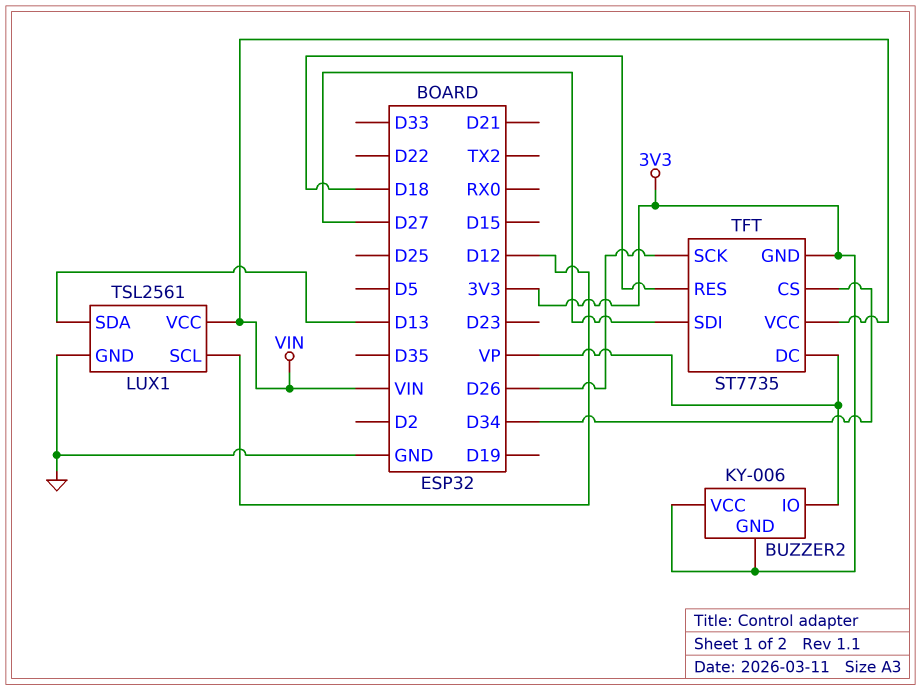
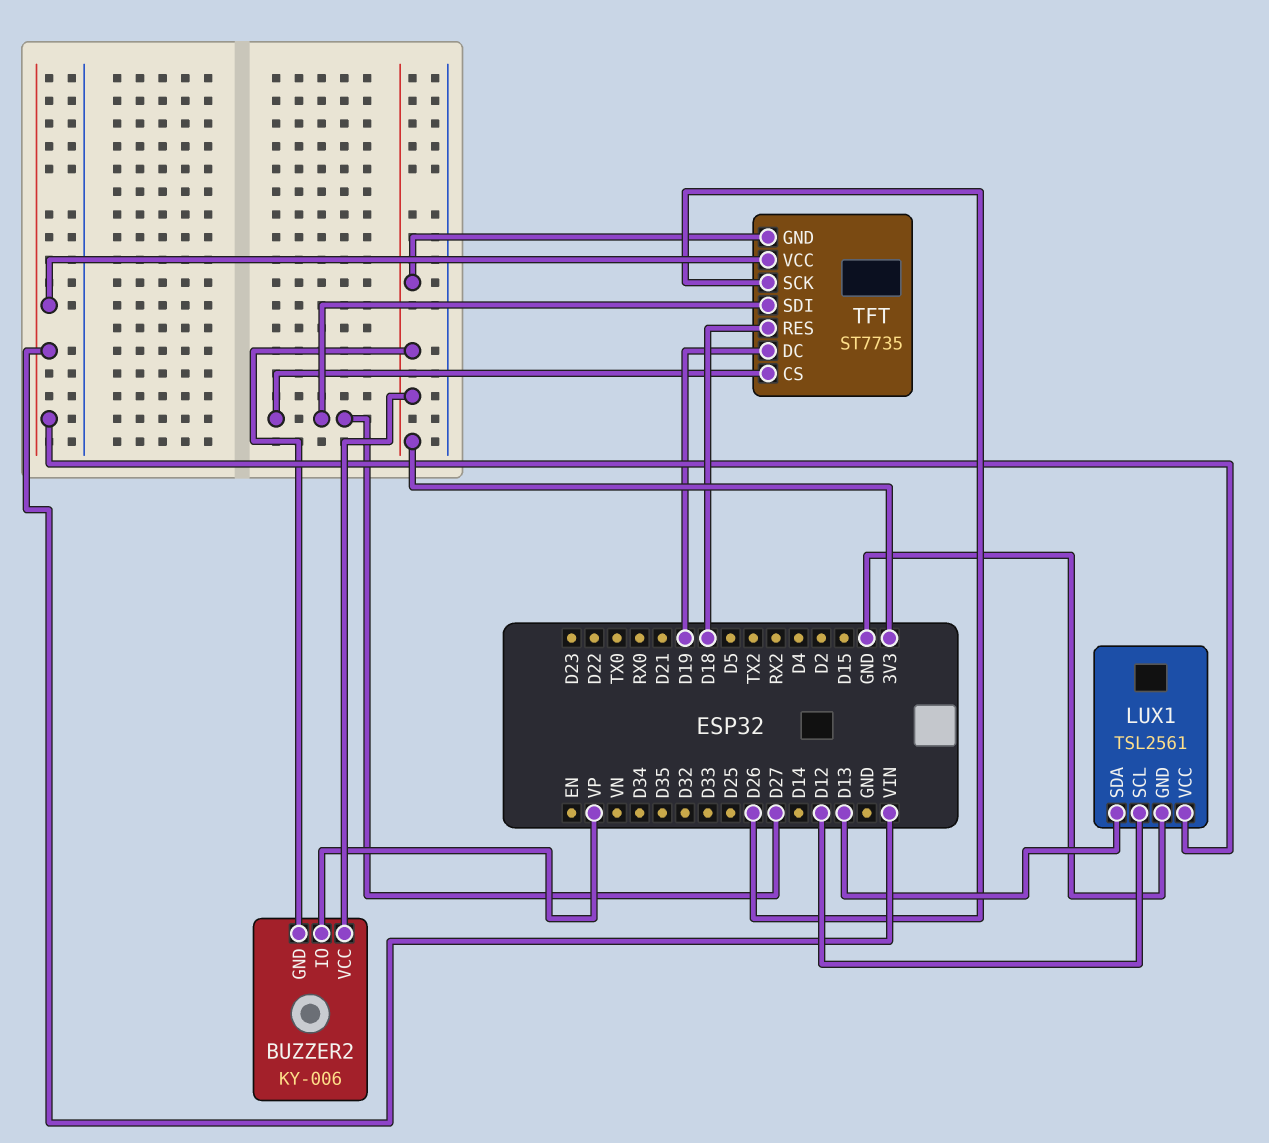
TFT pin CS: D34 -> D27
TFT pin DC: VP -> D19

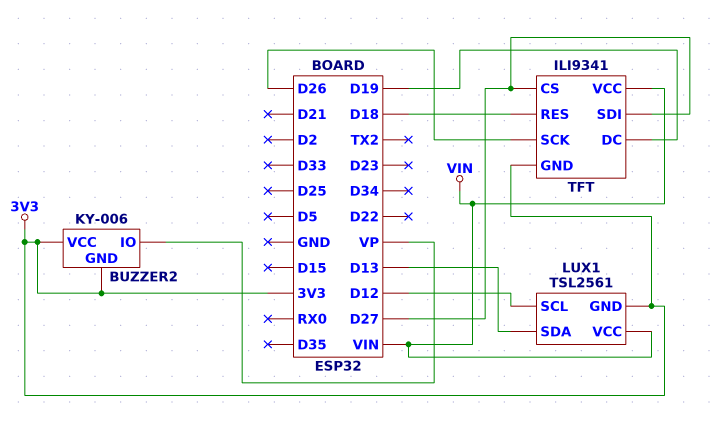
LUX1 pin GND: GND -> 3V3
TFT: ST7735 -> ILI9341

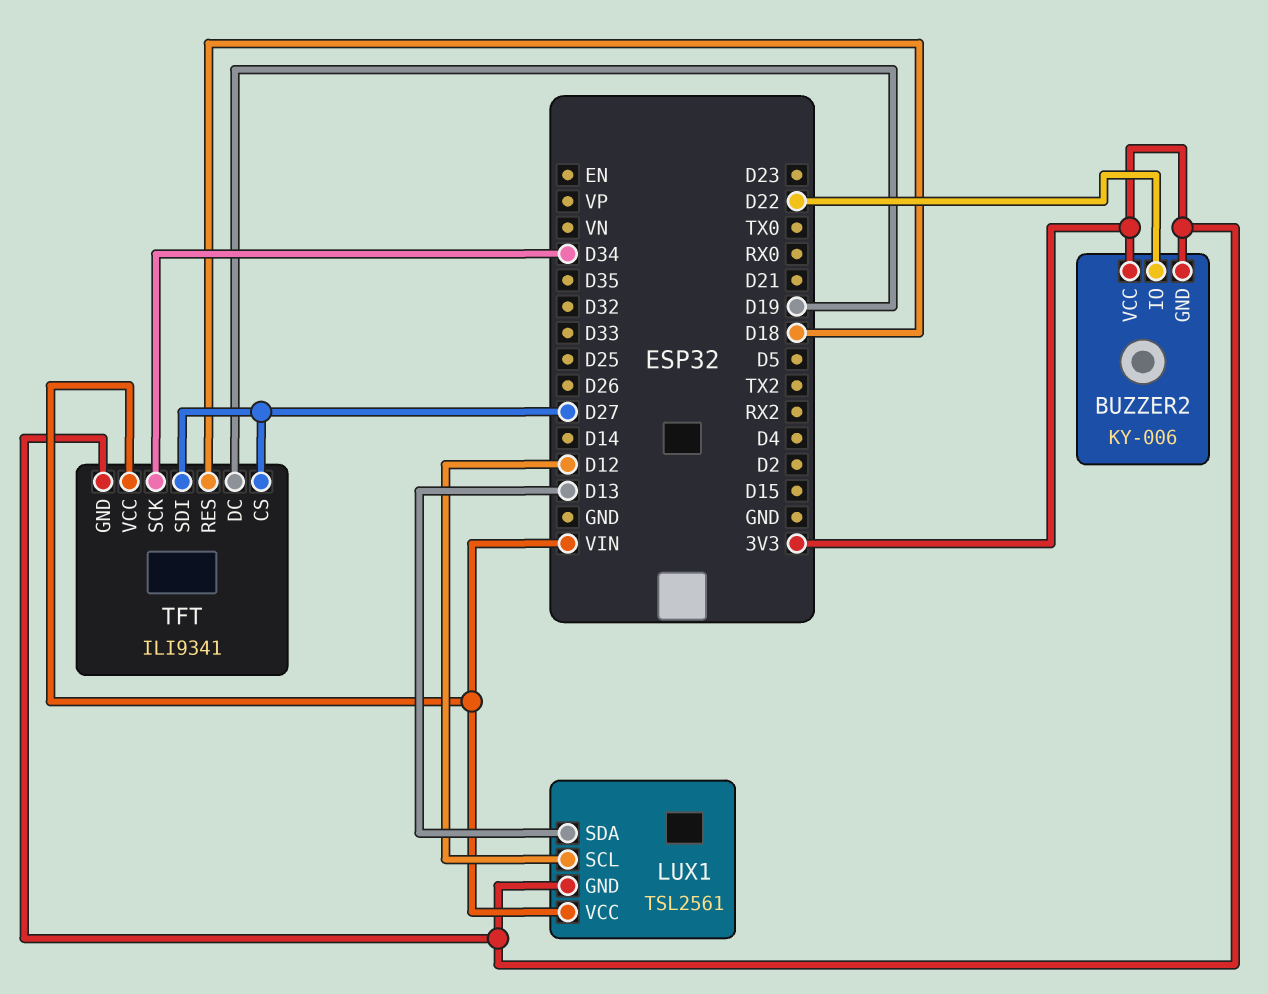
BUZZER2 pin IO: VP -> D22
TFT pin SCK: D26 -> D34

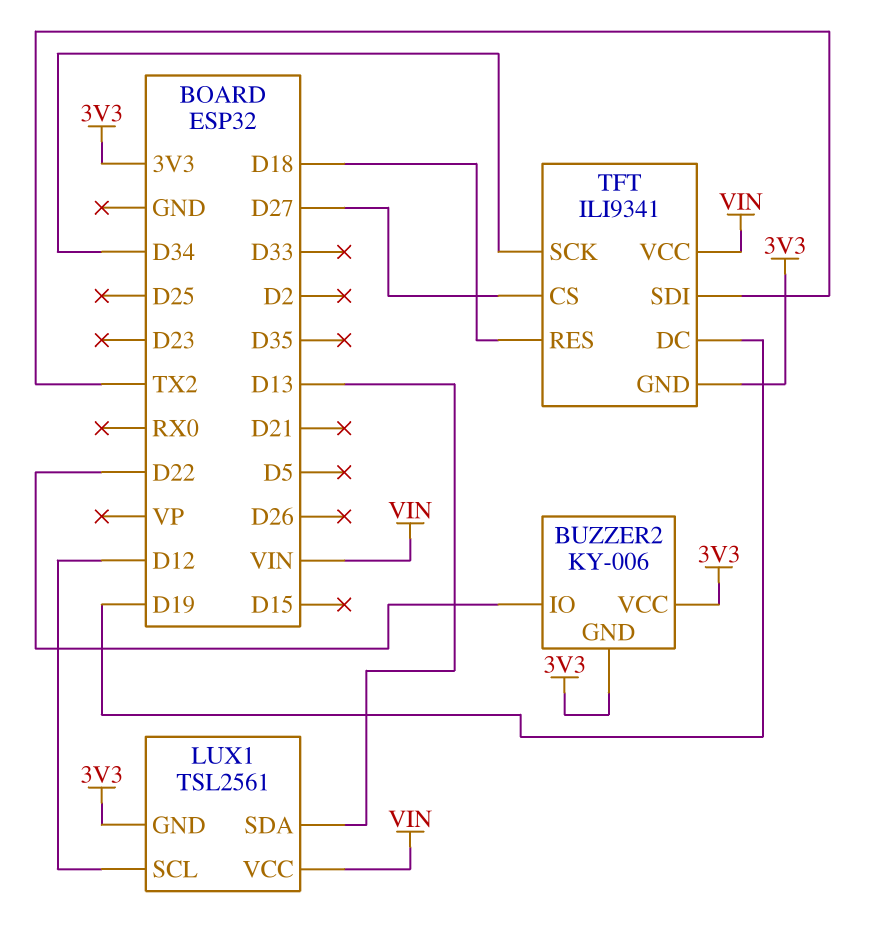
TFT pin SDI: D27 -> TX2

